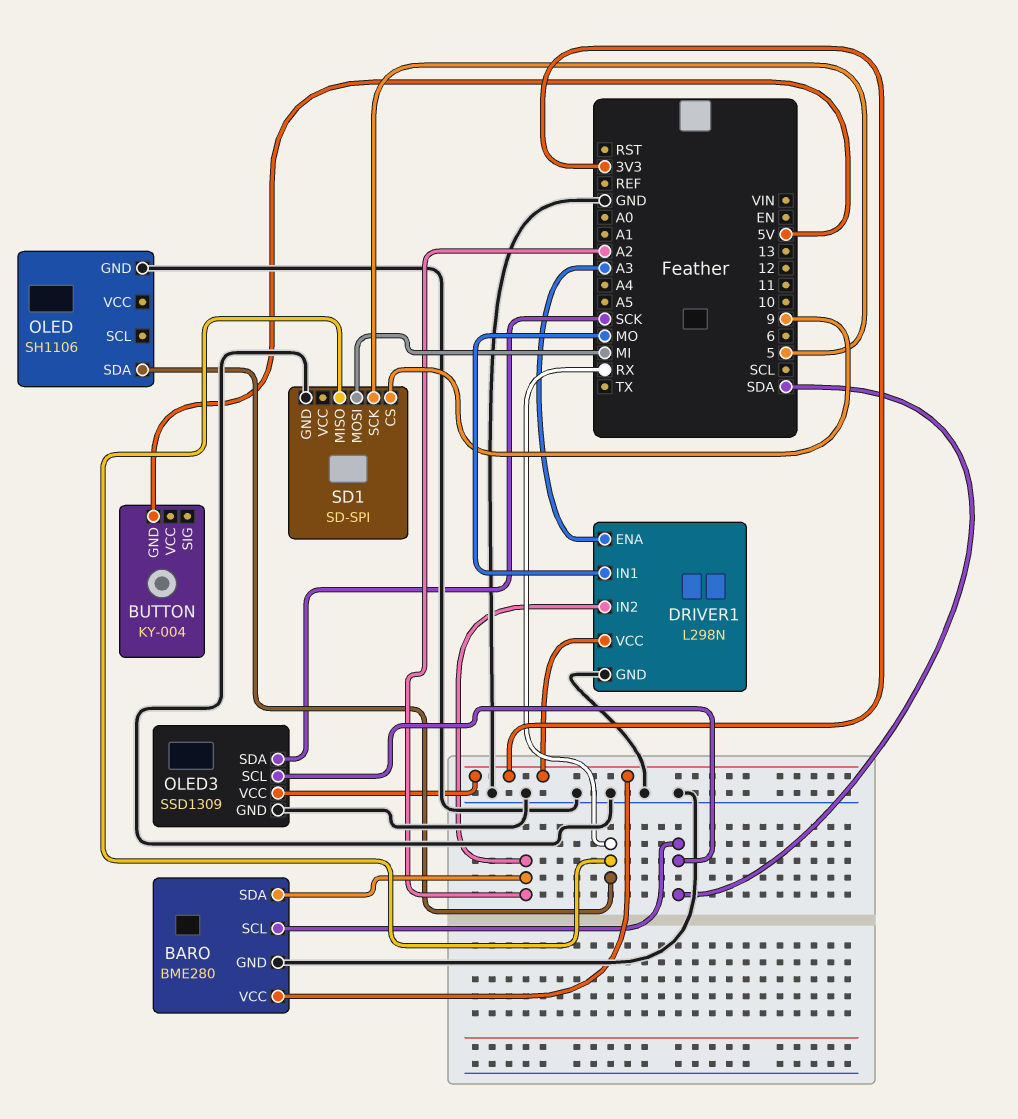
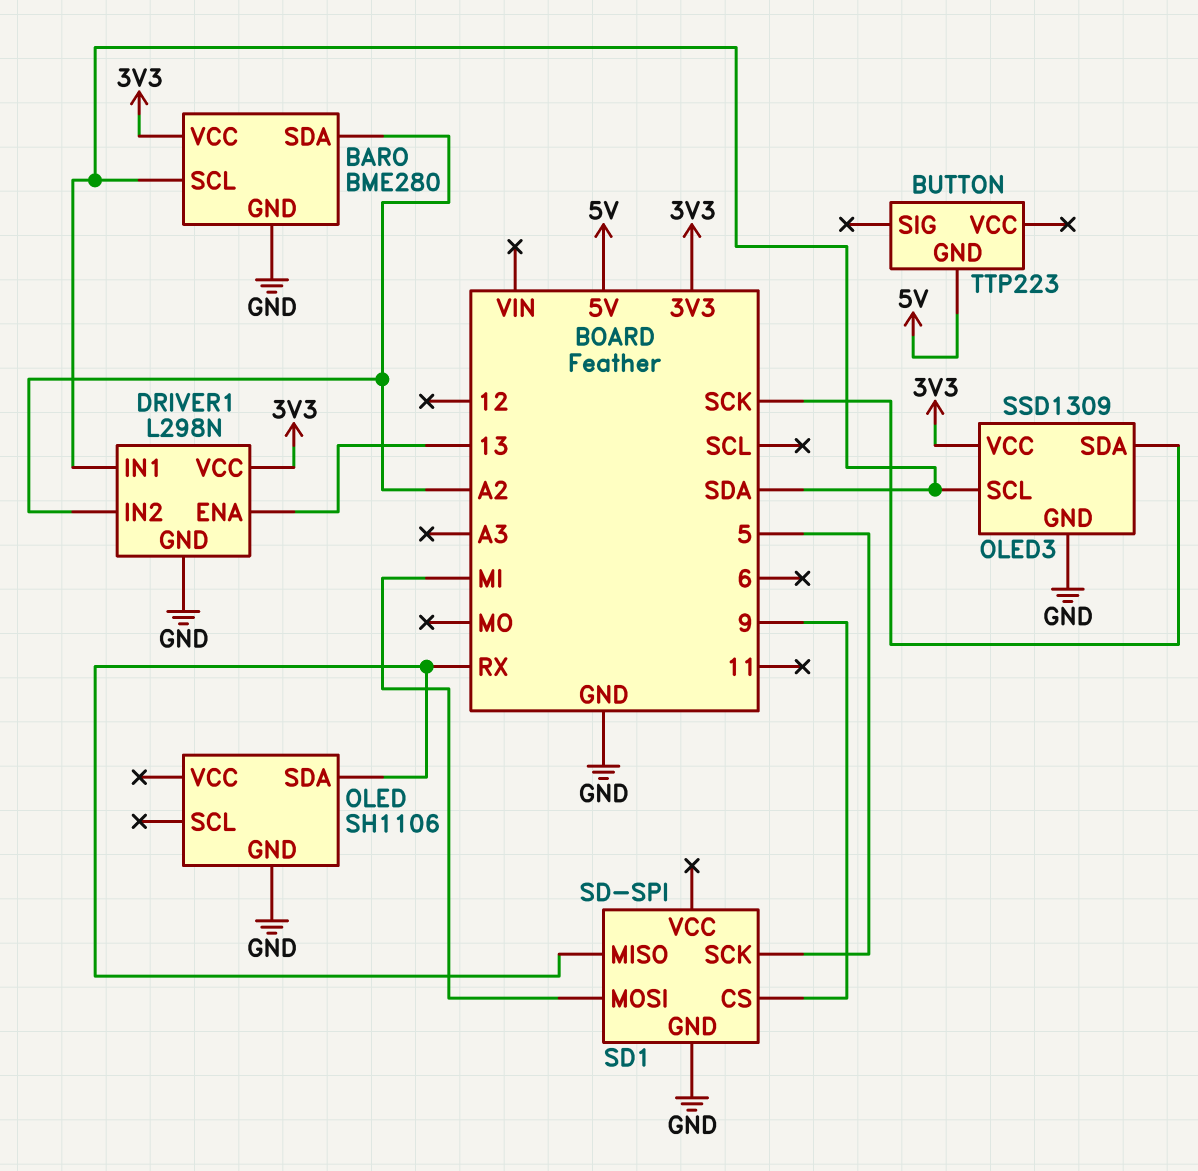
BUTTON: KY-004 -> TTP223
DRIVER1 pin ENA: A3 -> 13
DRIVER1 pin IN1: MO -> SDA

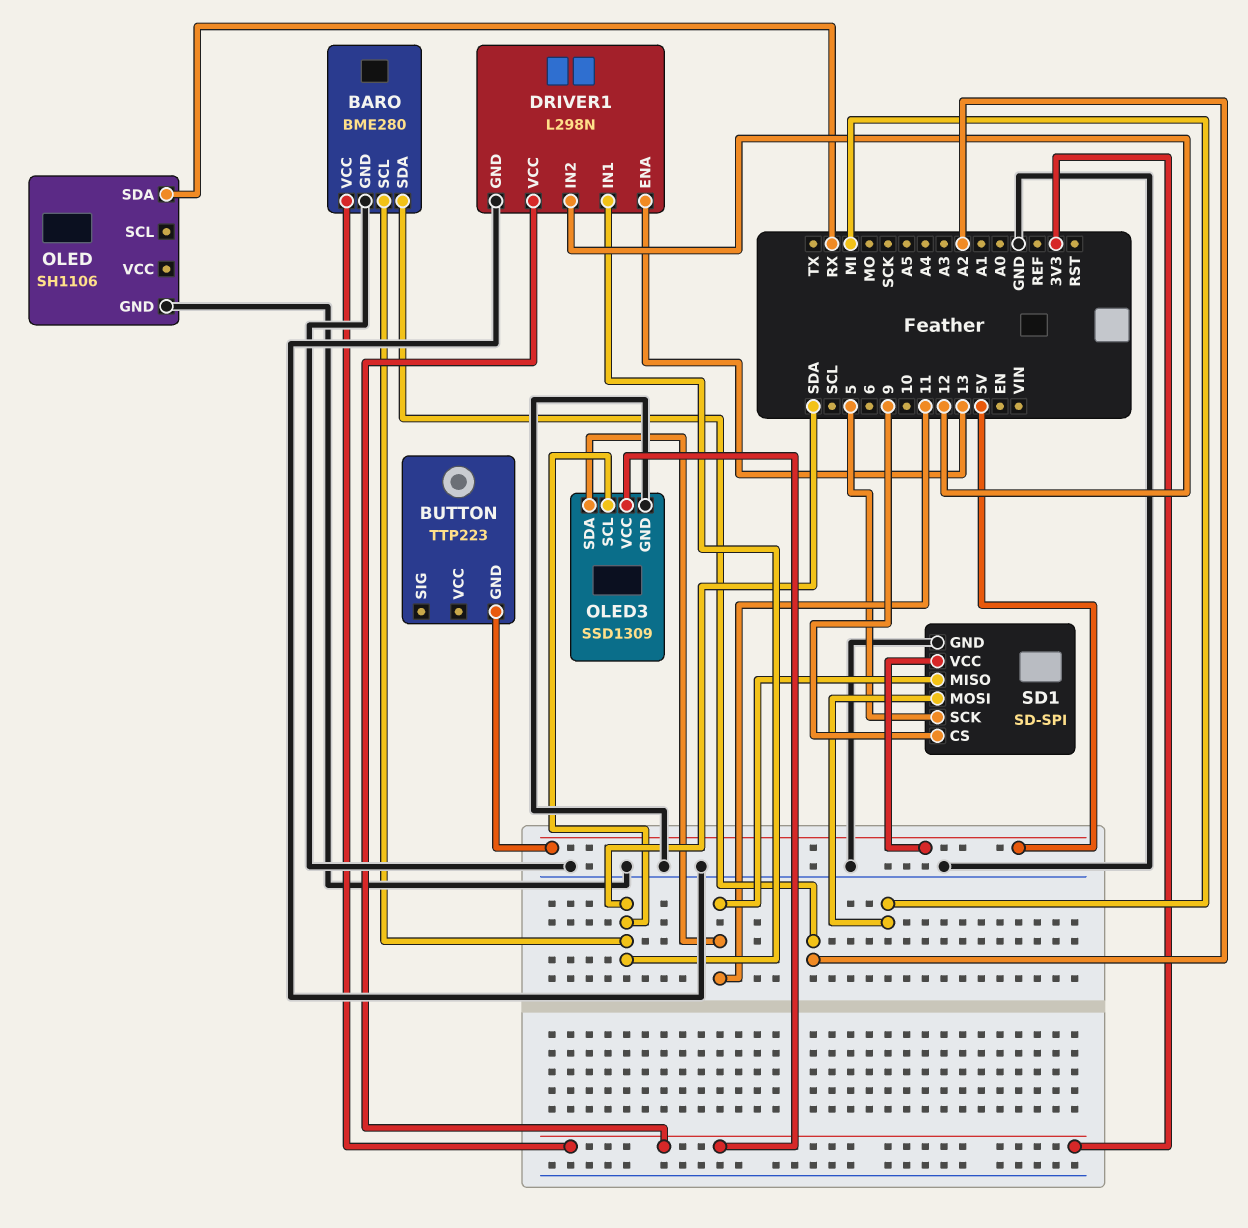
DRIVER1 pin IN2: A2 -> 12
OLED3 pin SDA: SCK -> 11
SD1 pin MISO: RX -> 11
SD1 pin VCC: none -> 5V

